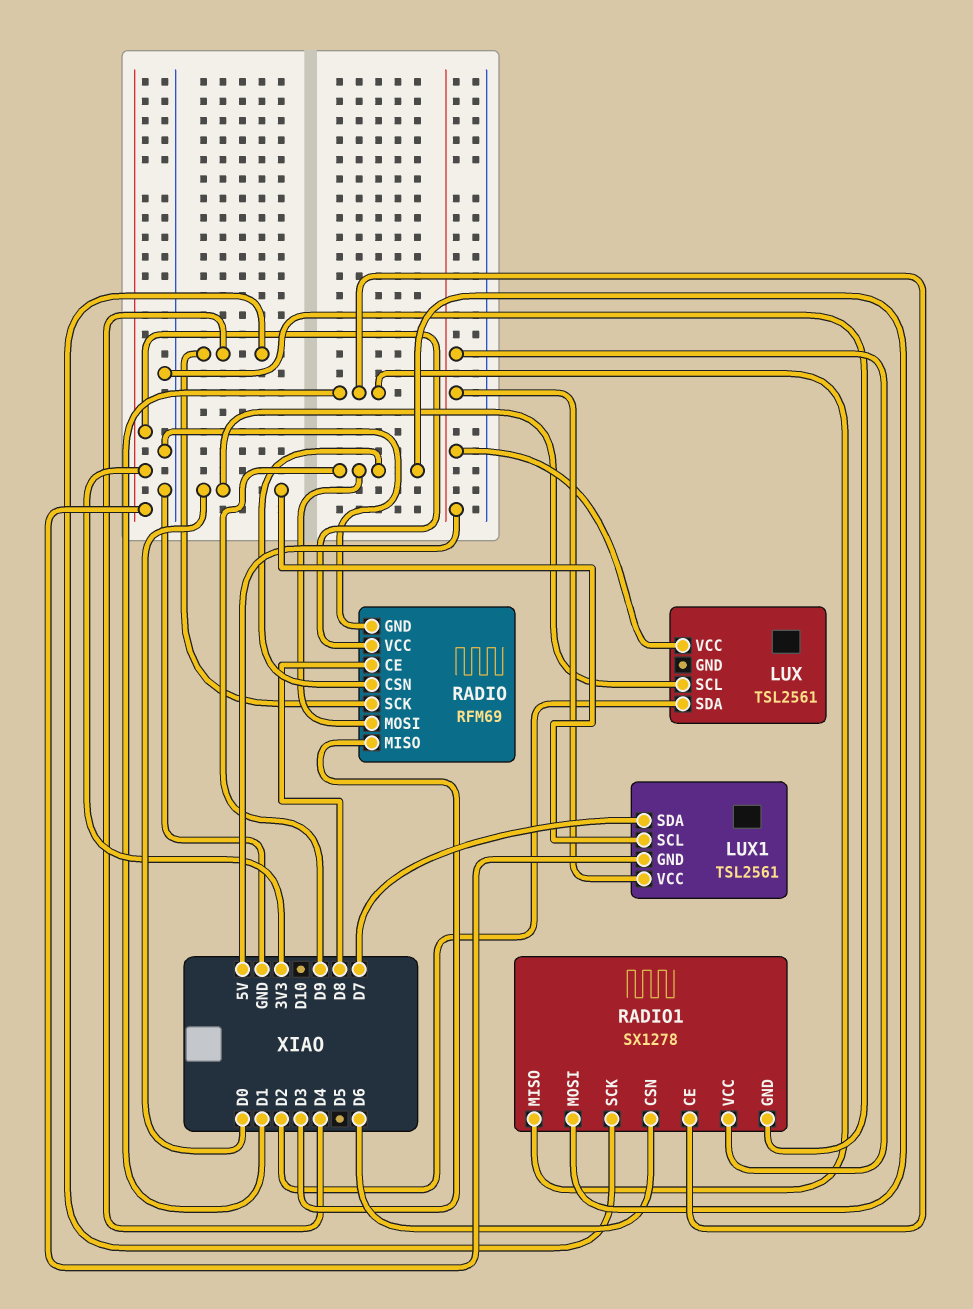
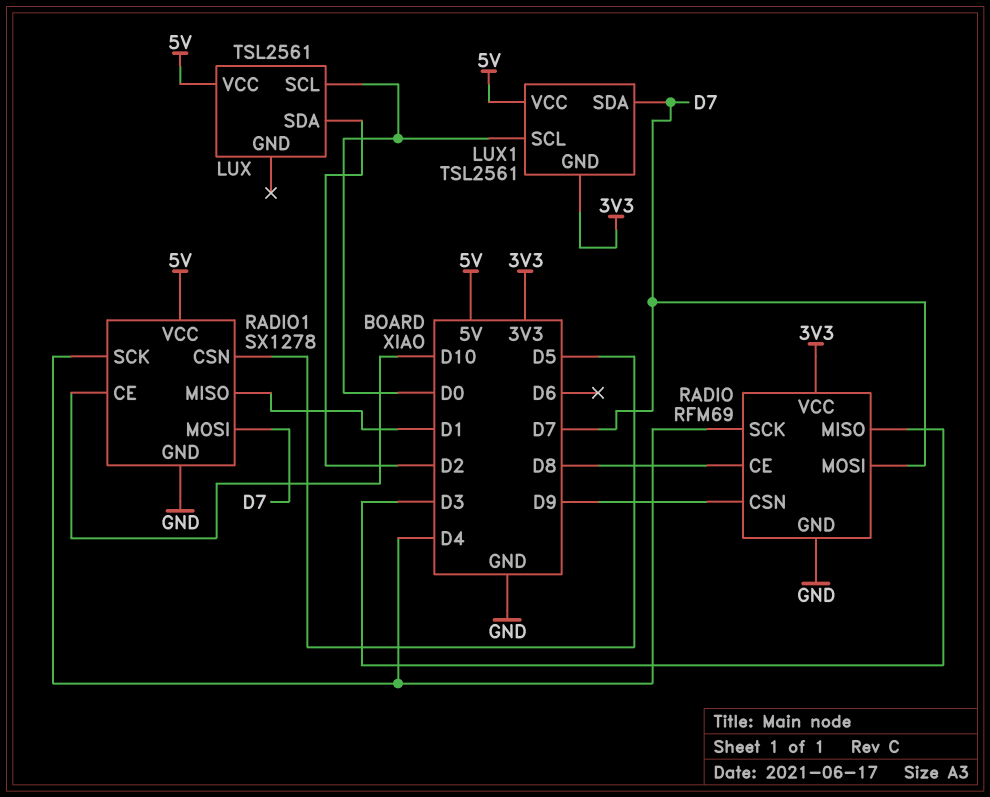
RADIO pin MOSI: D9 -> D7
RADIO1 pin CE: D1 -> D10
RADIO1 pin CSN: D6 -> D5
RADIO1 pin MOSI: D9 -> D7

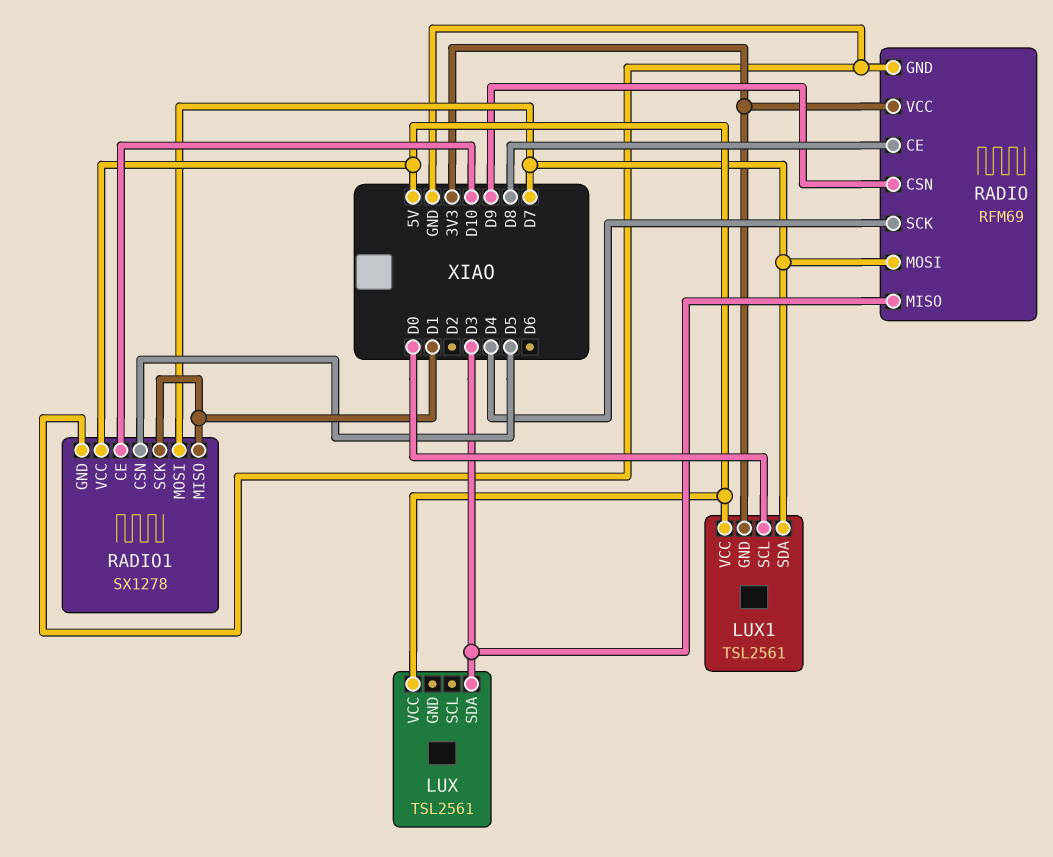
LUX pin SCL: D0 -> none
LUX pin SDA: D2 -> D3
RADIO1 pin SCK: D4 -> D1

